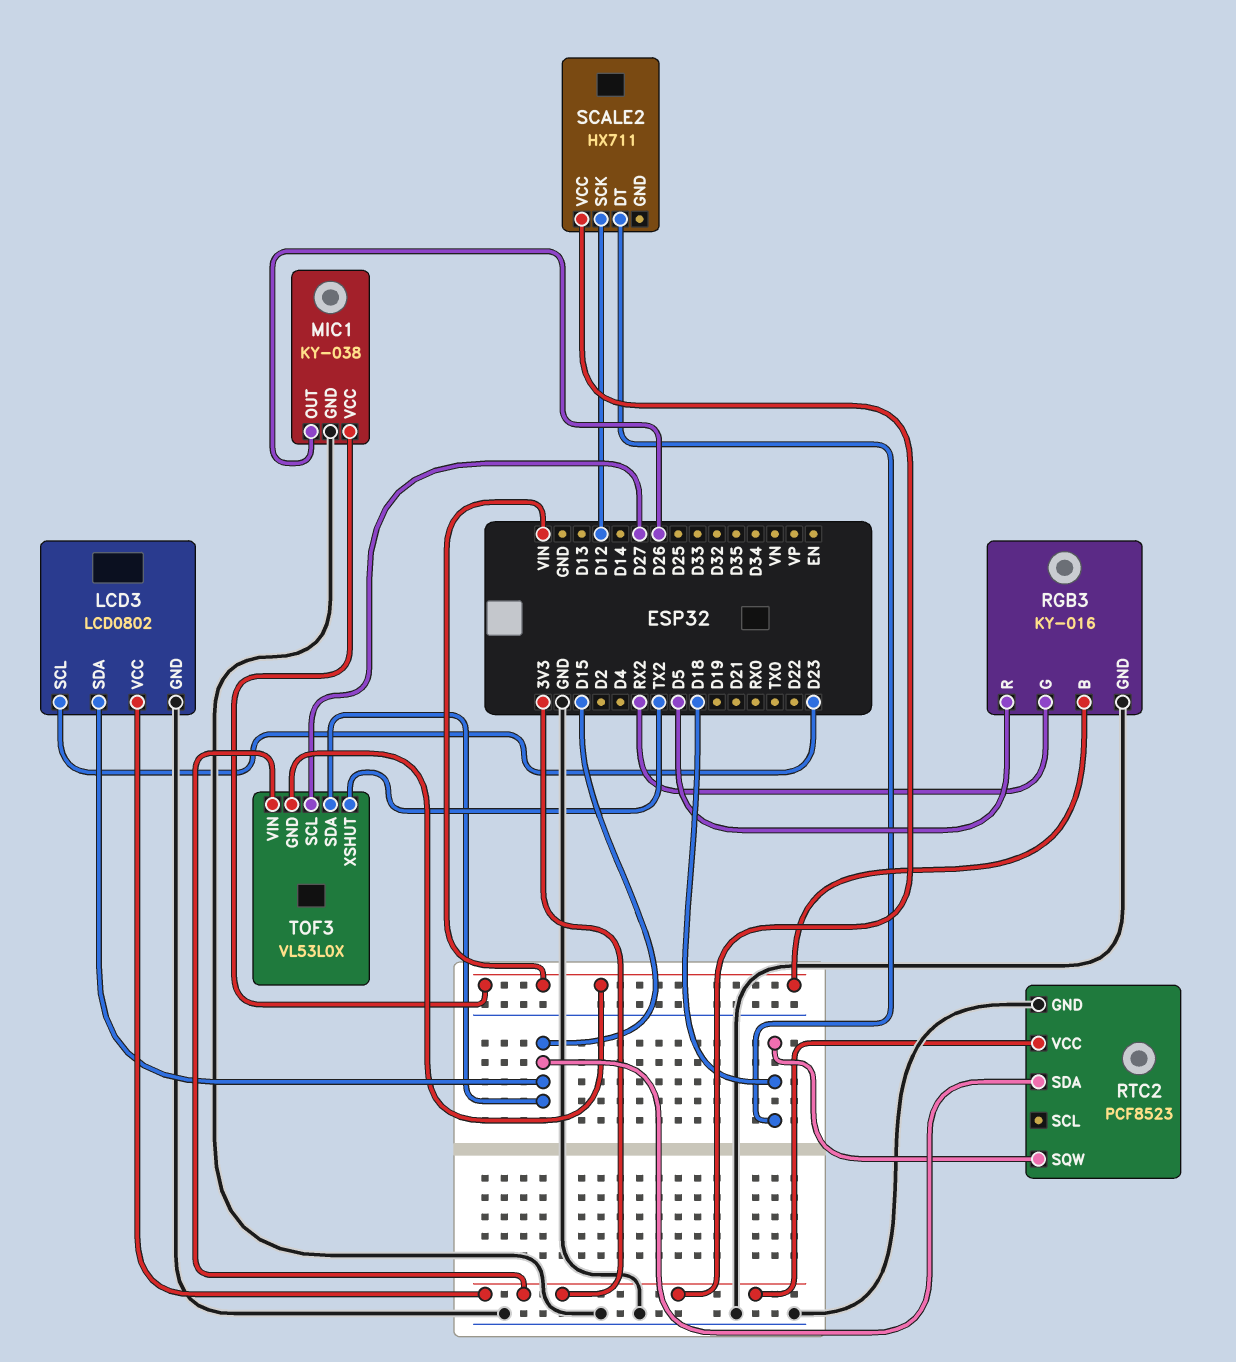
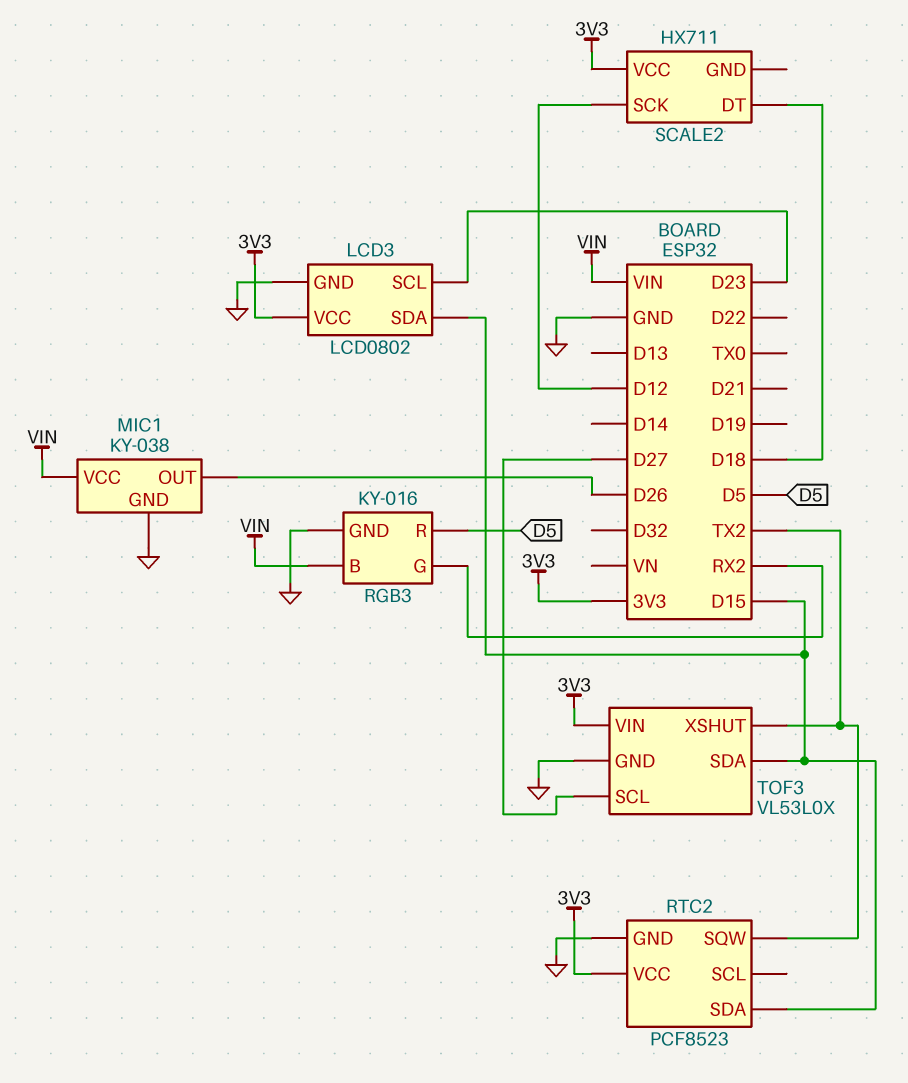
RTC2 pin SQW: D18 -> TX2
TOF3 pin GND: VIN -> GND

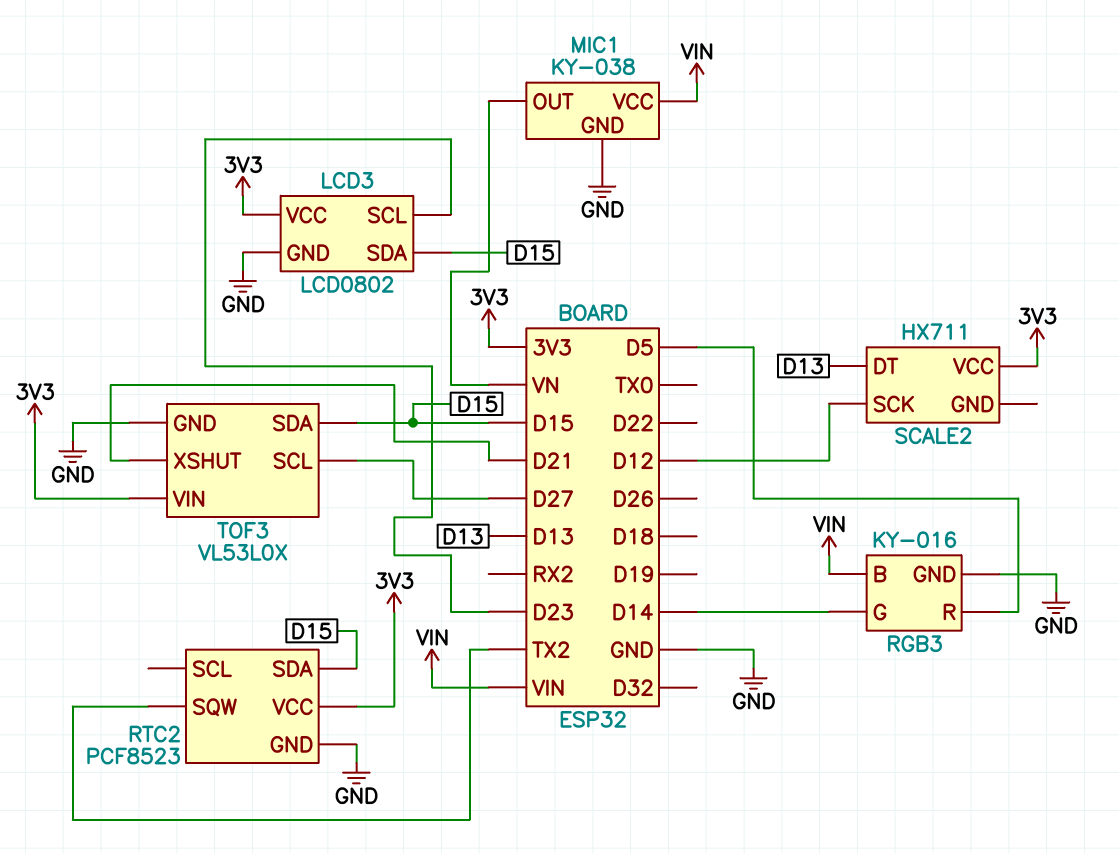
MIC1 pin OUT: D26 -> VN
RGB3 pin G: RX2 -> D14
SCALE2 pin DT: D18 -> D13
TOF3 pin XSHUT: TX2 -> D21

